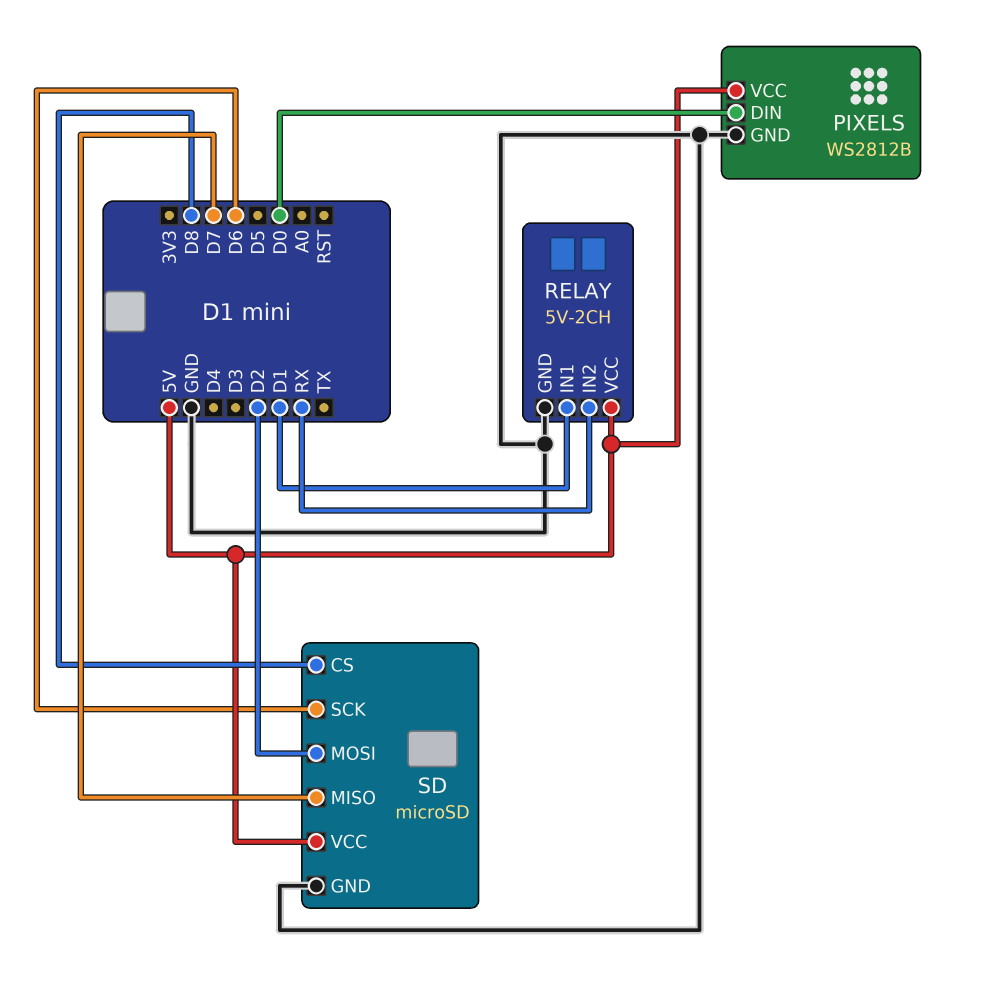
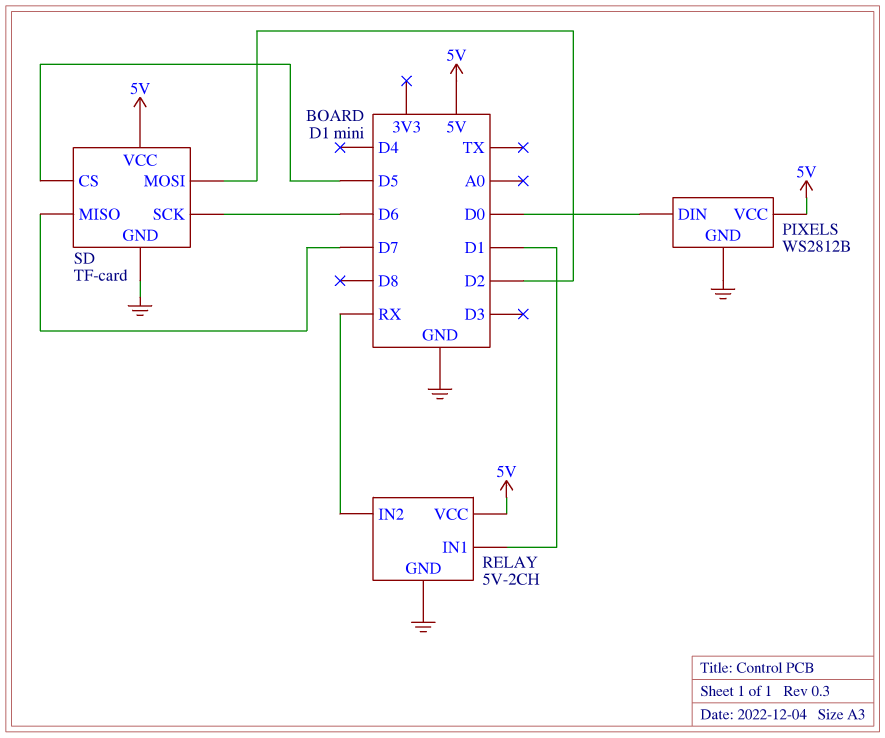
SD: microSD -> TF-card
SD pin CS: D8 -> D5

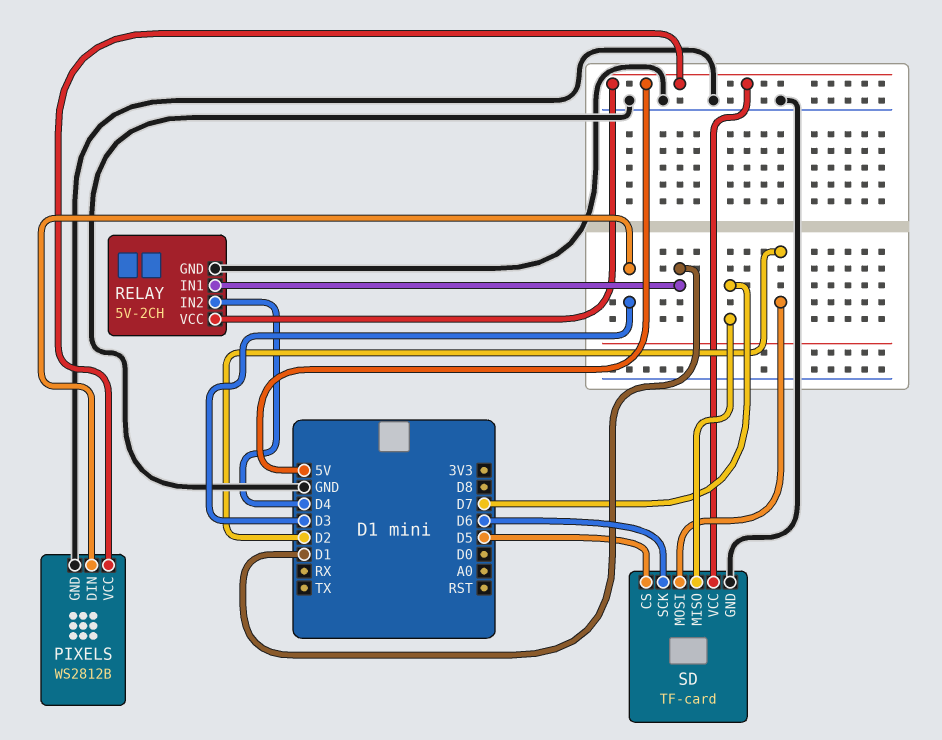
PIXELS pin DIN: D0 -> D3
RELAY pin IN2: RX -> D4

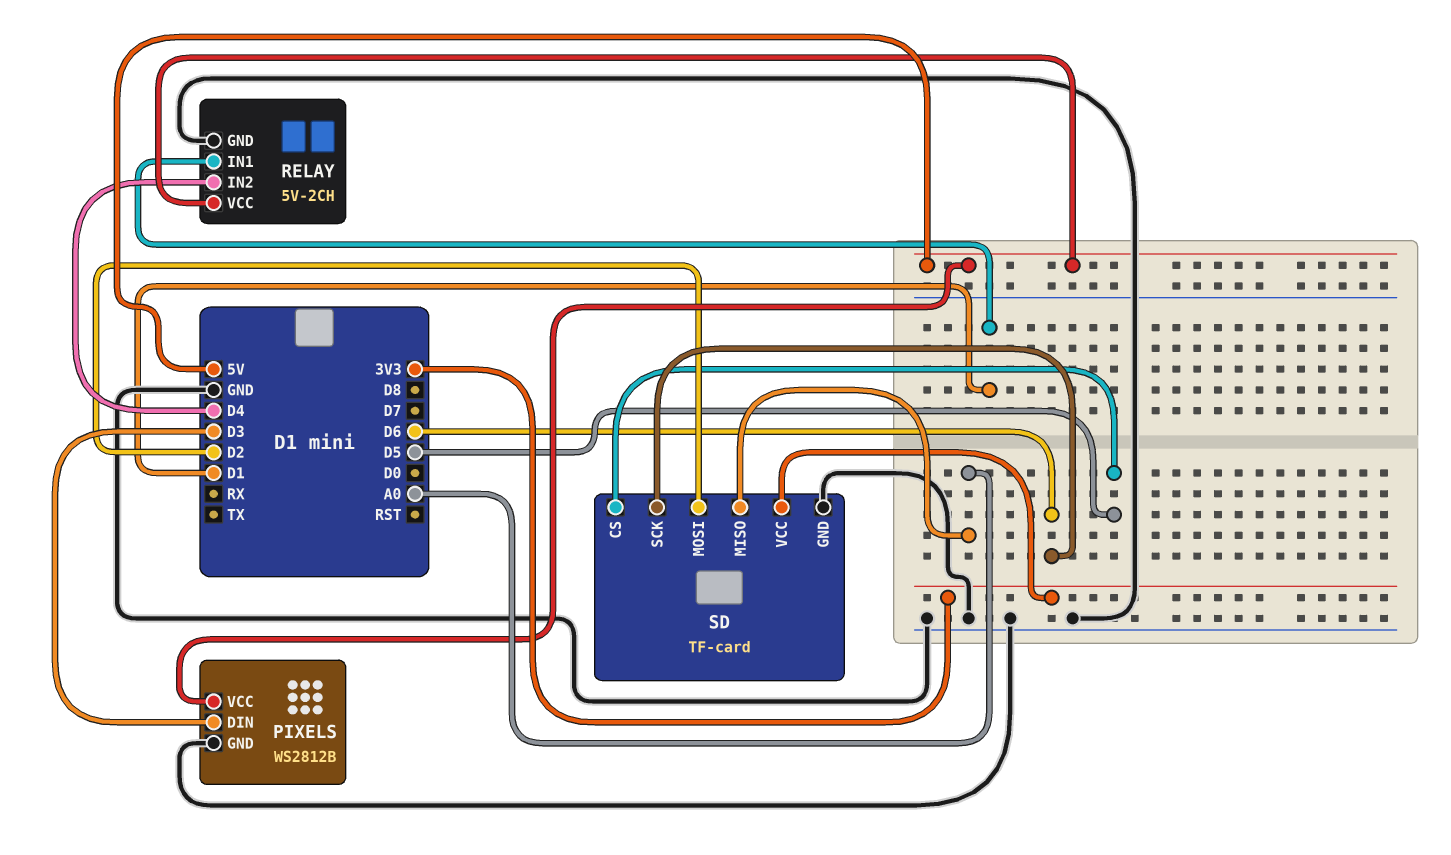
SD pin MISO: D7 -> A0
SD pin VCC: 5V -> 3V3

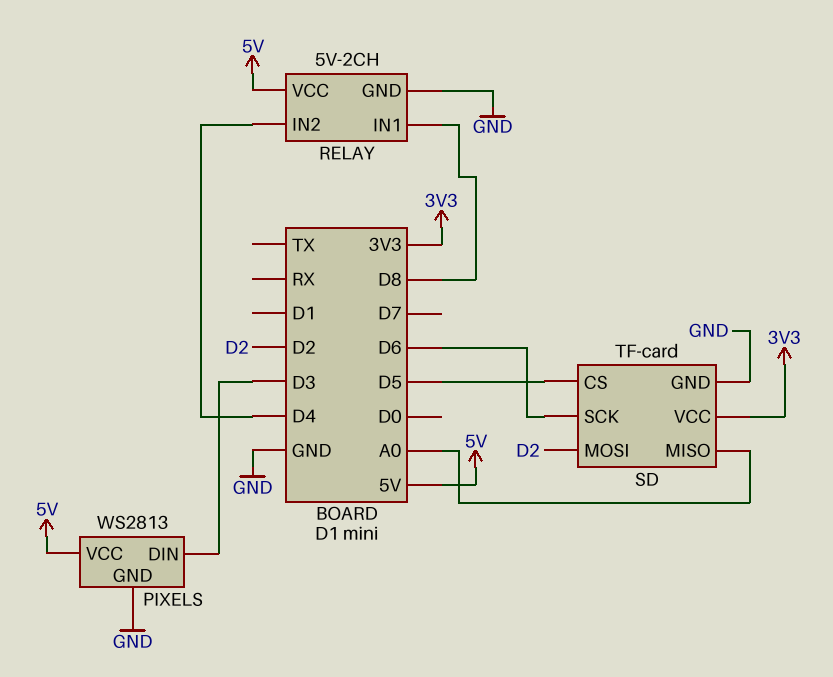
PIXELS: WS2812B -> WS2813
RELAY pin IN1: D1 -> D8

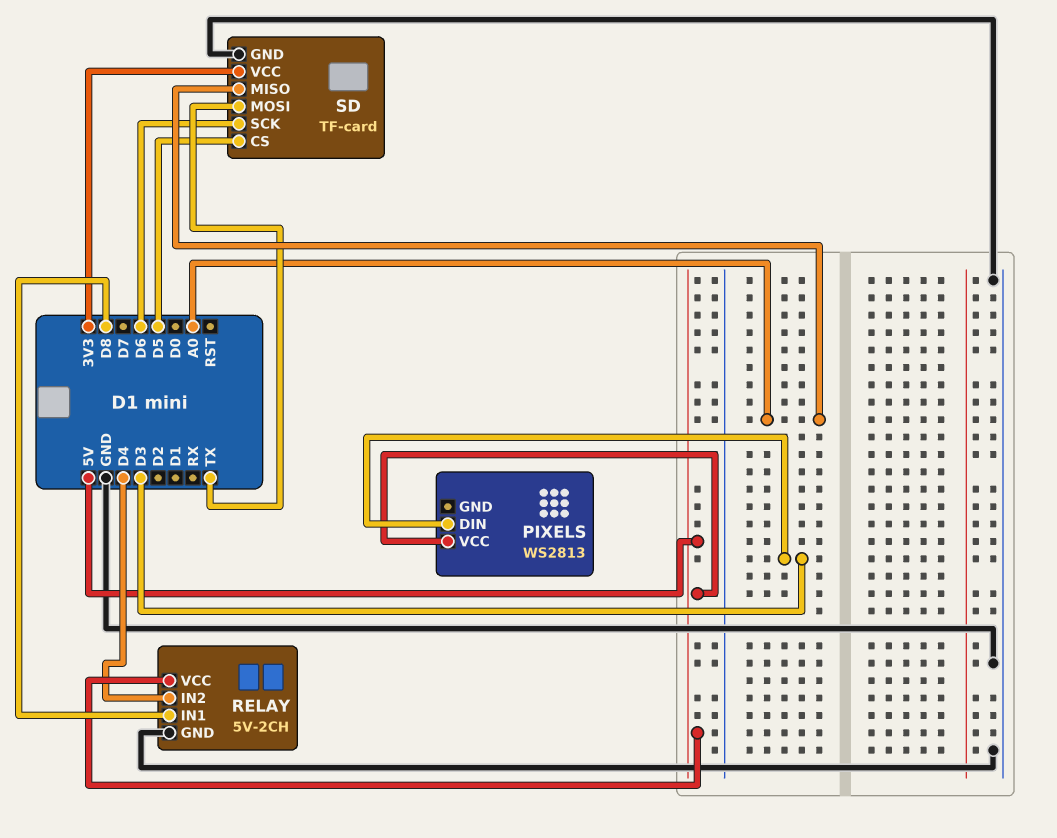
PIXELS pin GND: GND -> none
SD pin MOSI: D2 -> TX

